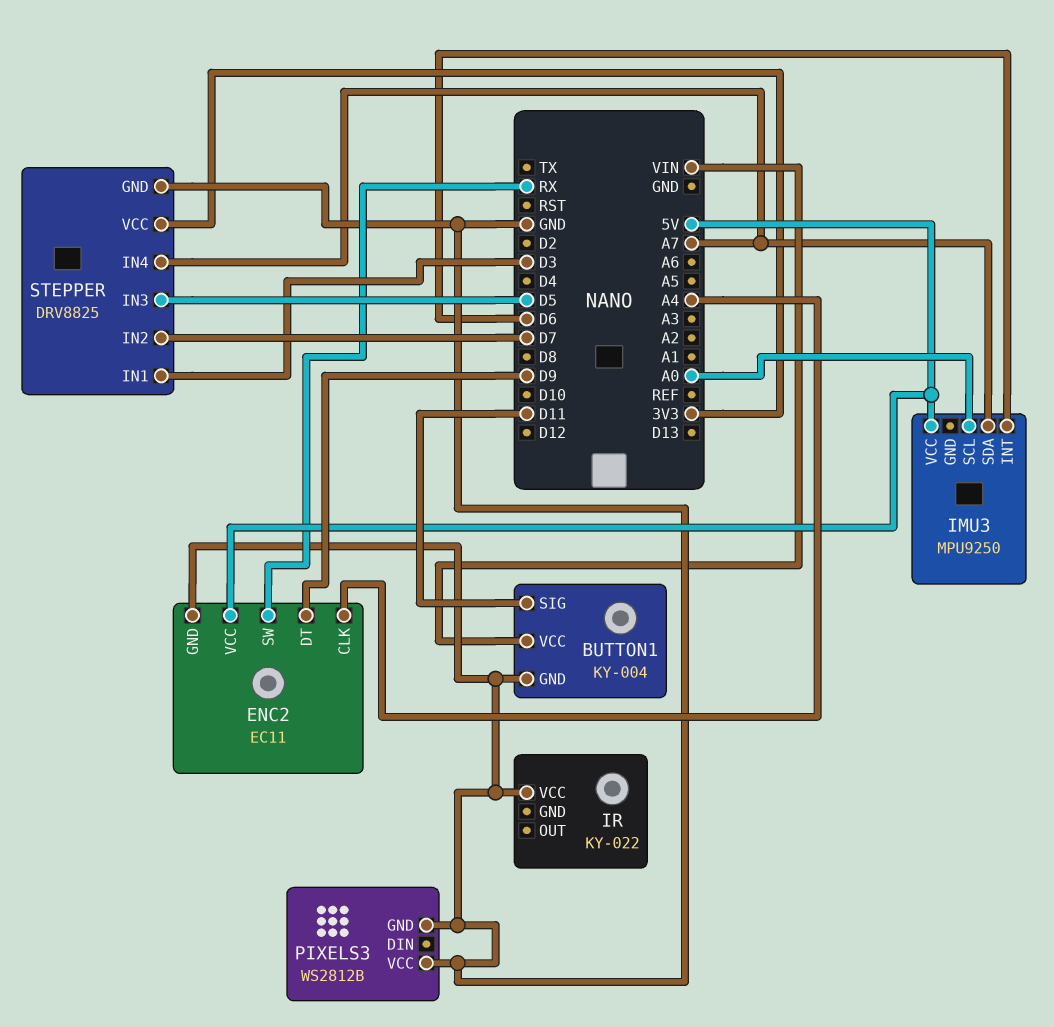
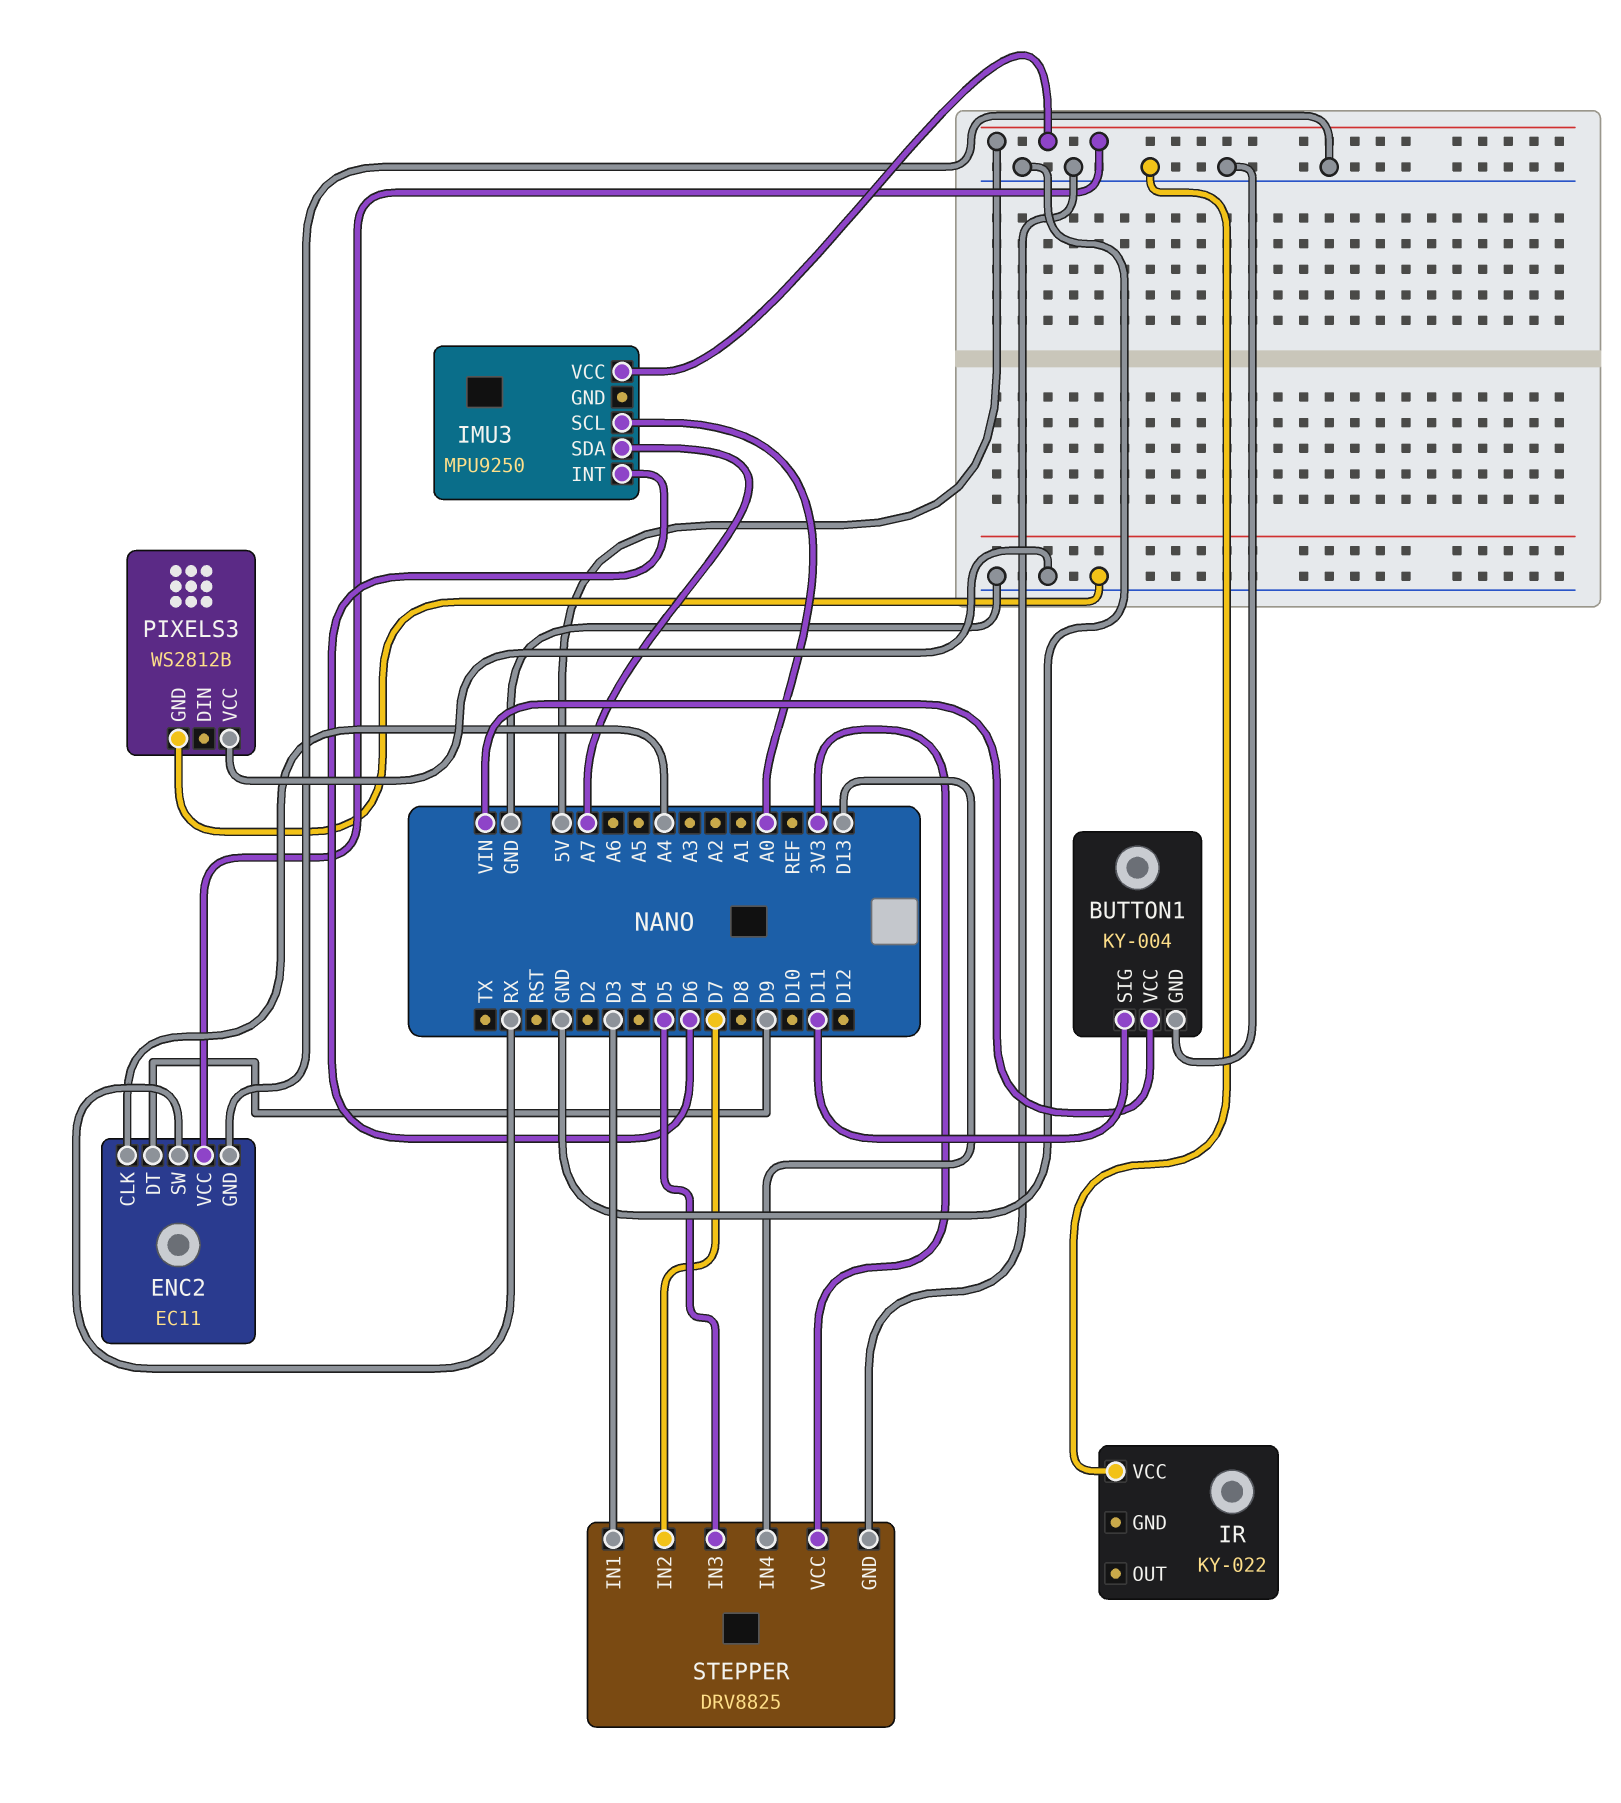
STEPPER pin IN4: A7 -> D13

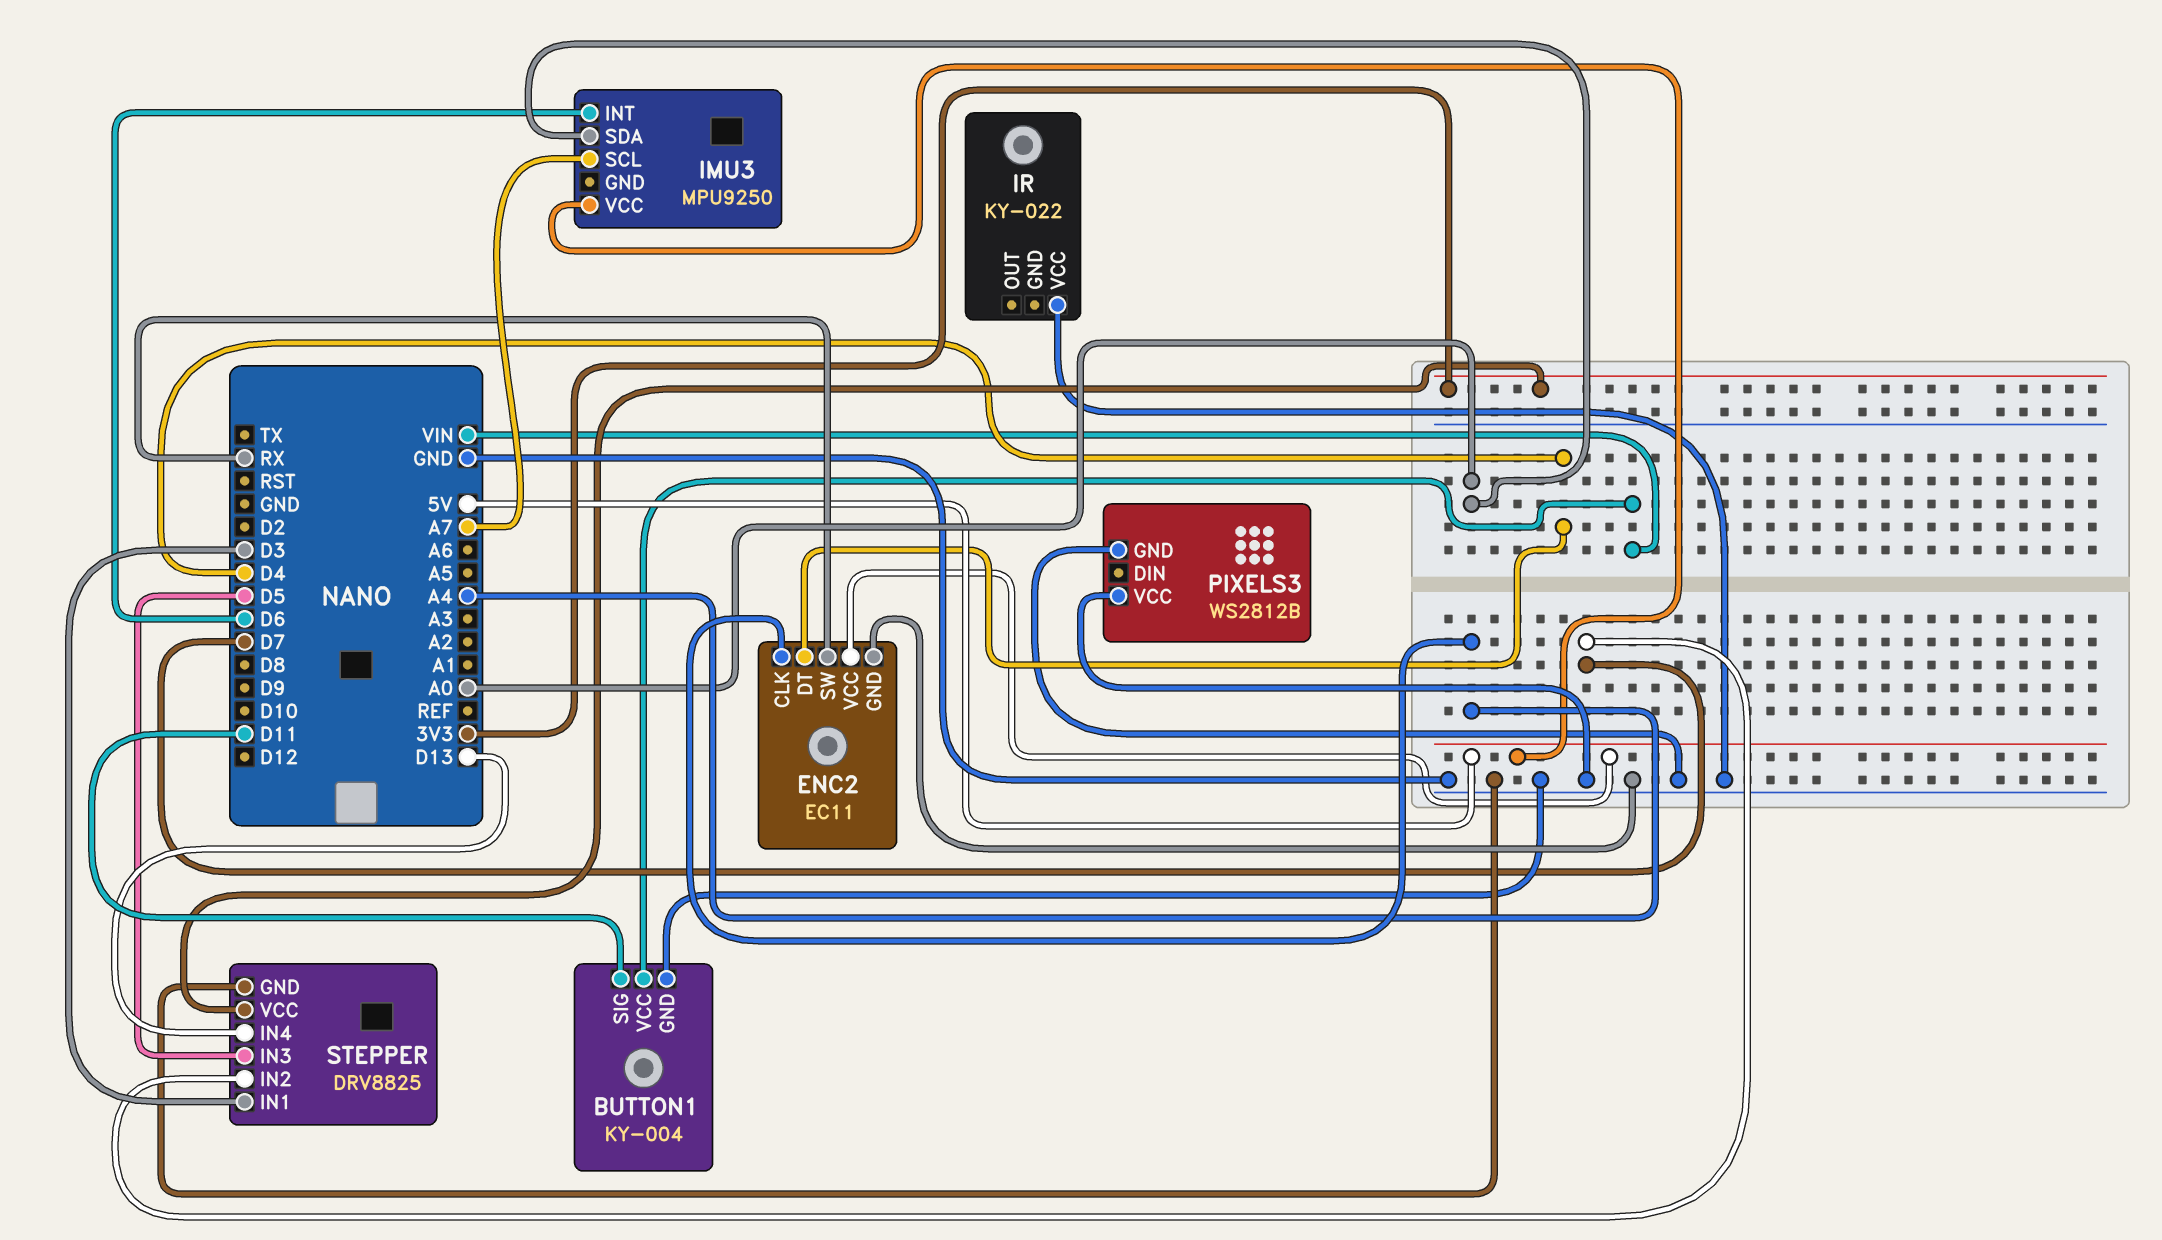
ENC2 pin DT: D9 -> D4
IMU3 pin SCL: A0 -> A7
IMU3 pin SDA: A7 -> A0

